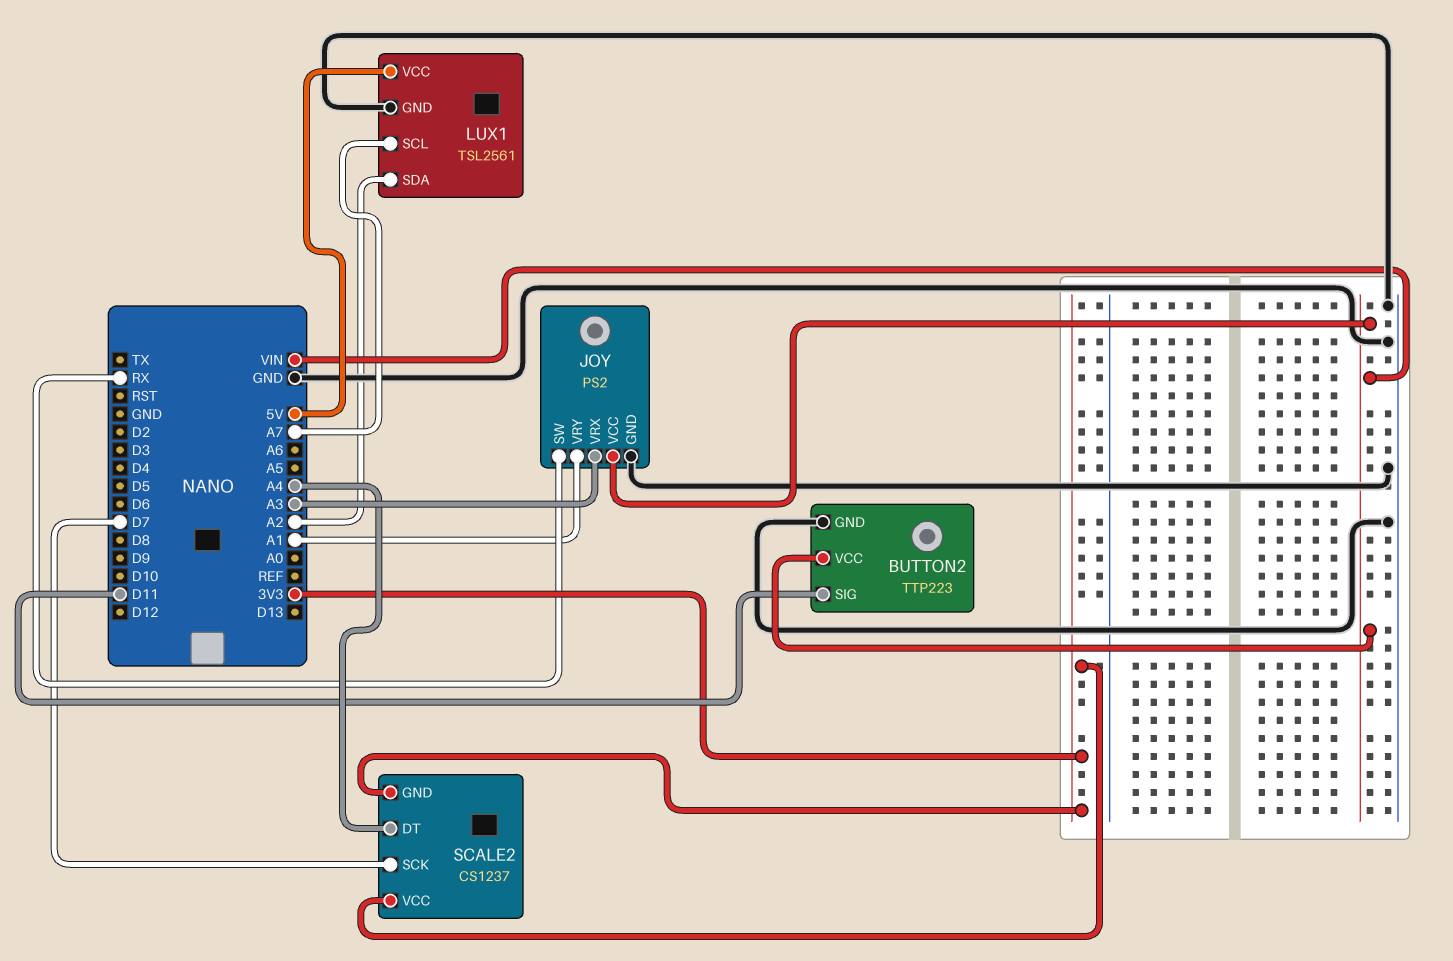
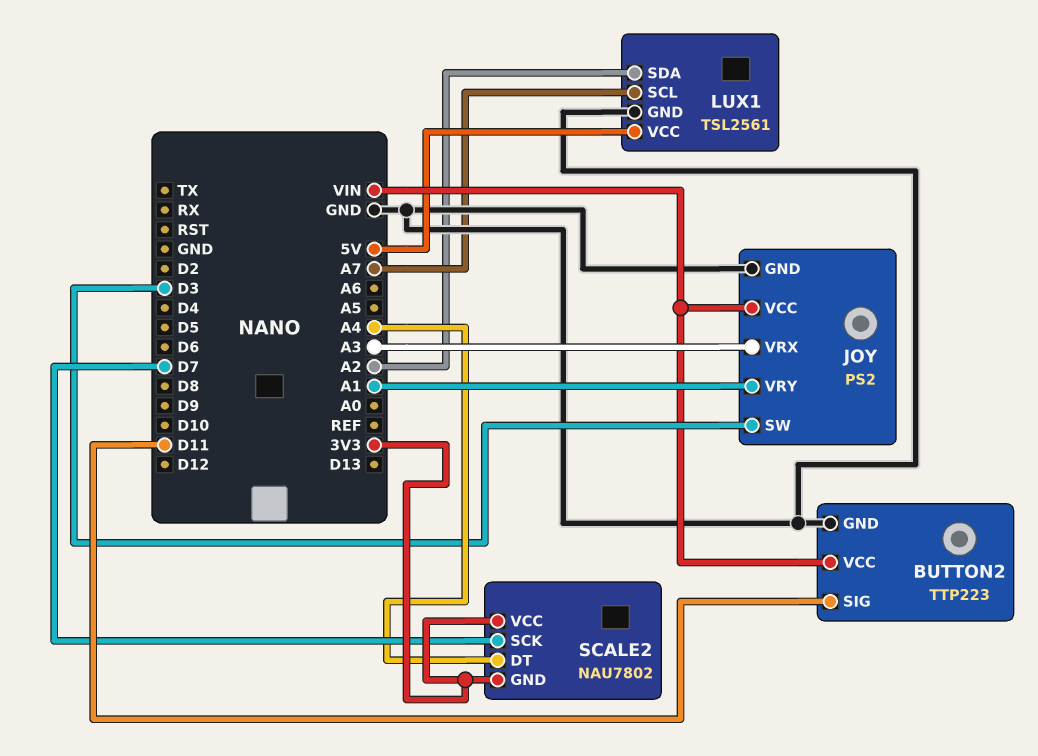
JOY pin SW: RX -> D3
SCALE2: CS1237 -> NAU7802

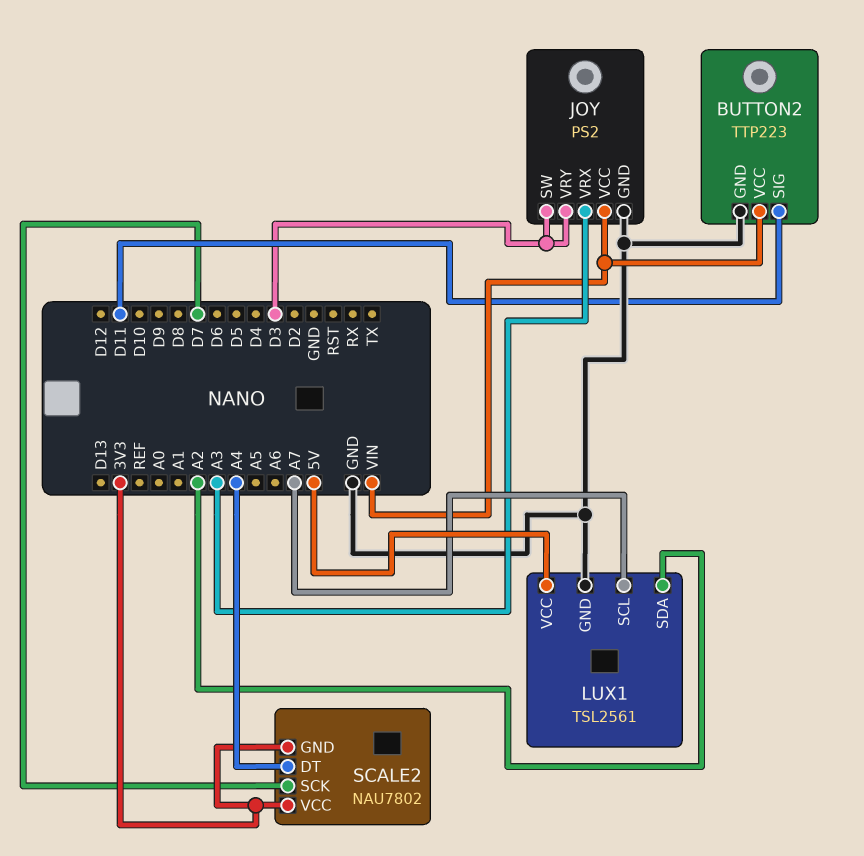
JOY pin VRY: A1 -> D3

